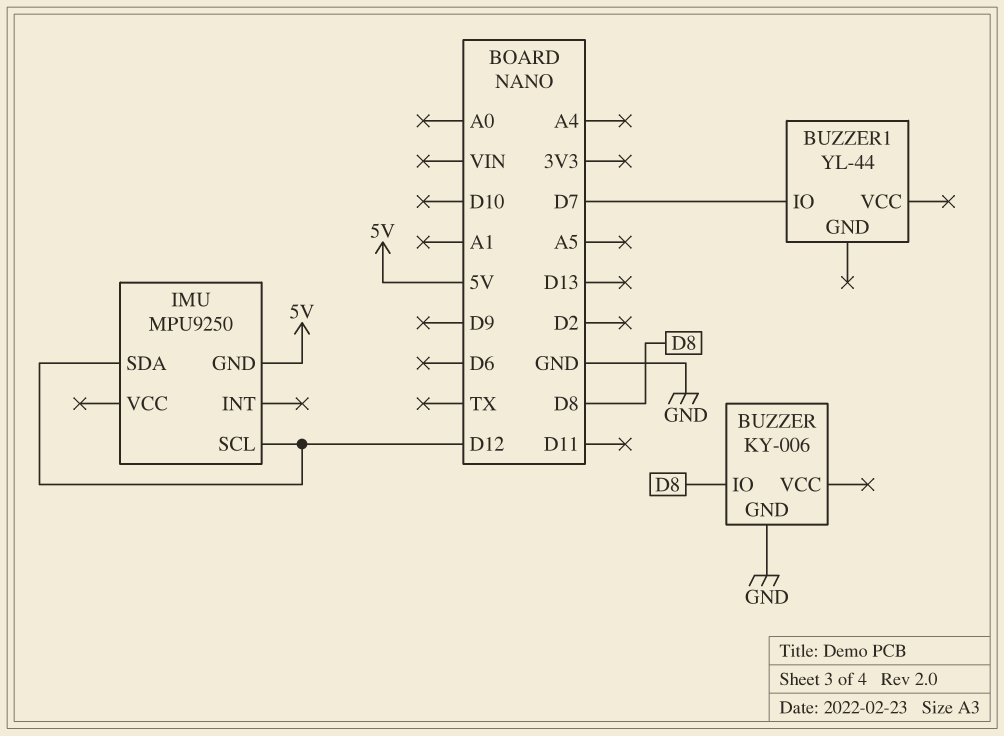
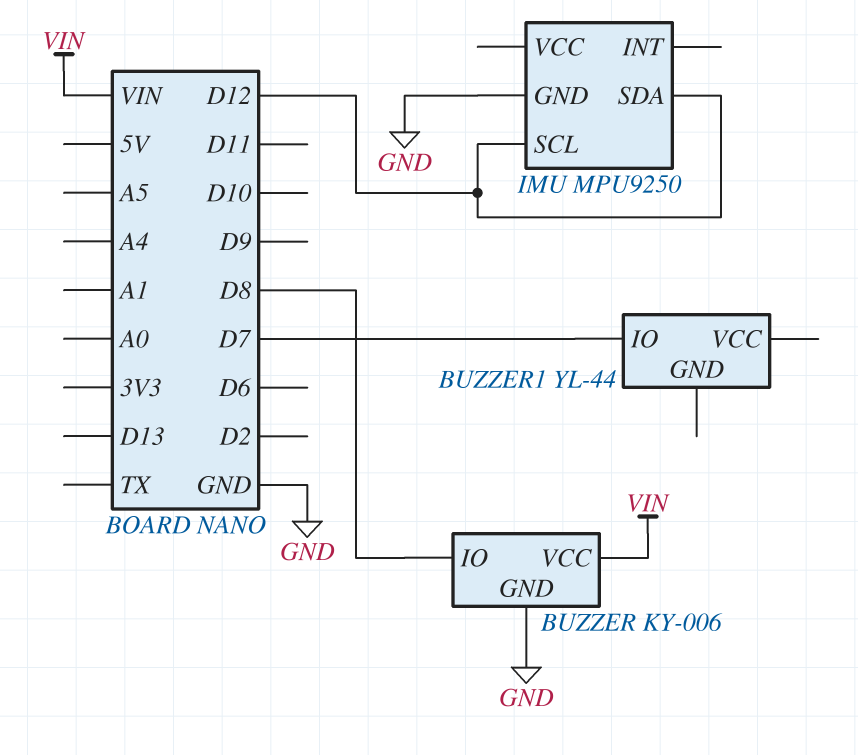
BUZZER pin VCC: none -> VIN
IMU pin GND: 5V -> GND

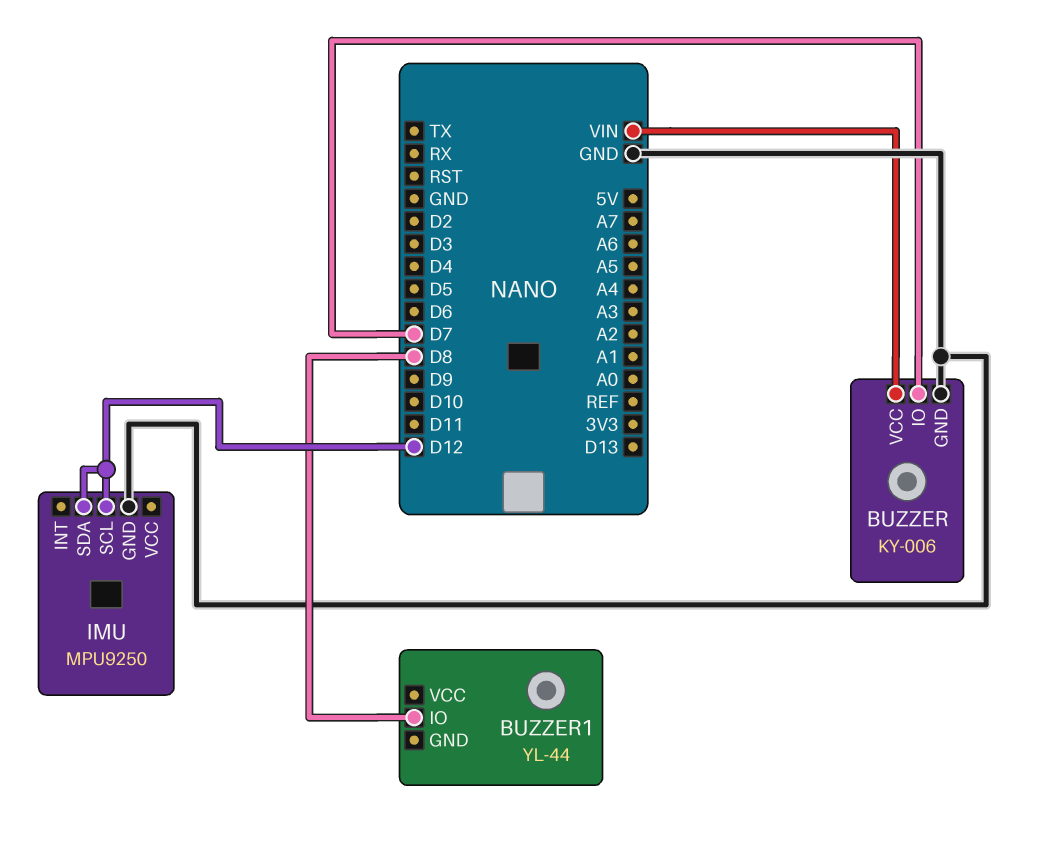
BUZZER pin IO: D8 -> D7
BUZZER1 pin IO: D7 -> D8

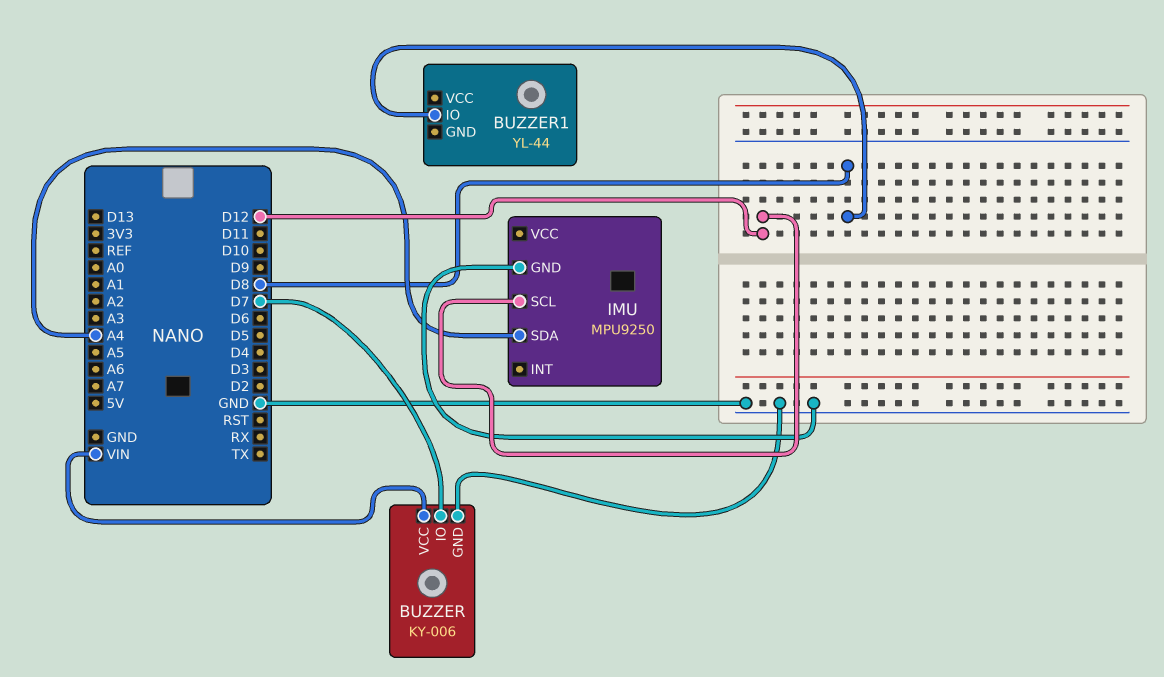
IMU pin SDA: D12 -> A4

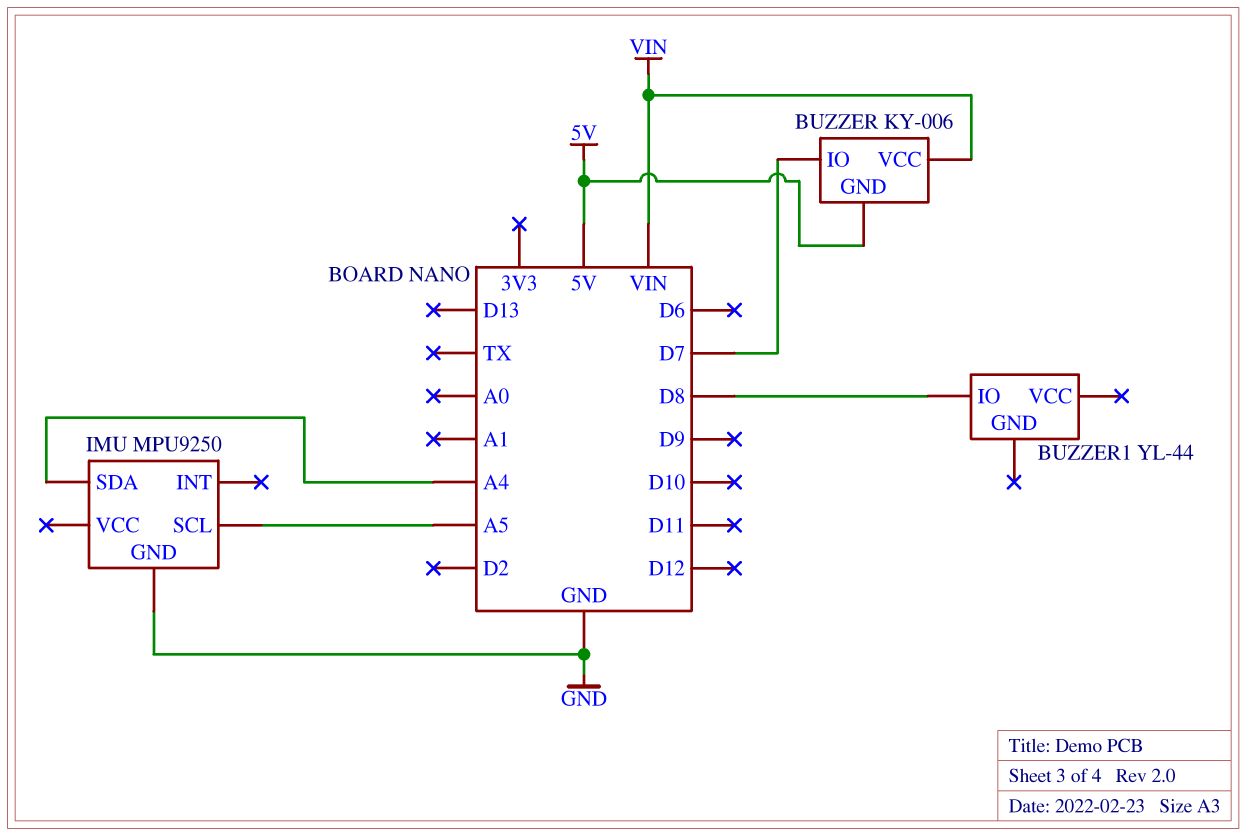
BUZZER pin GND: GND -> 5V
IMU pin SCL: D12 -> A5

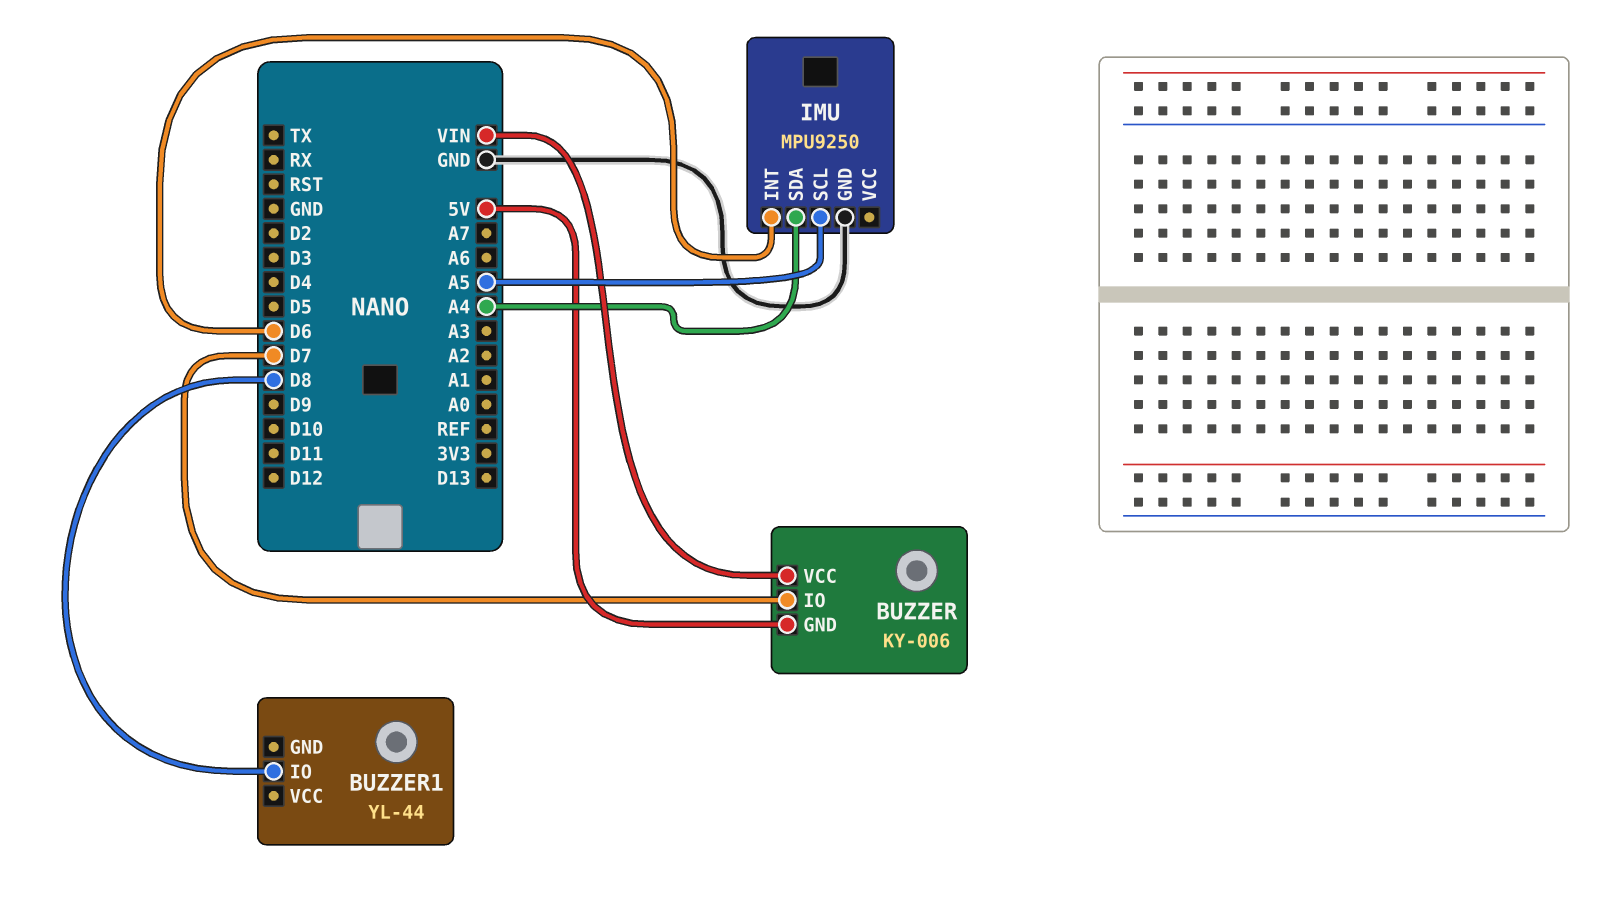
IMU pin INT: none -> D6

